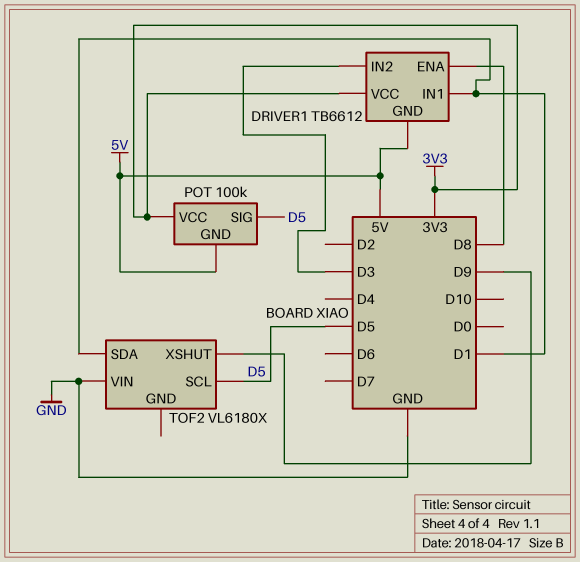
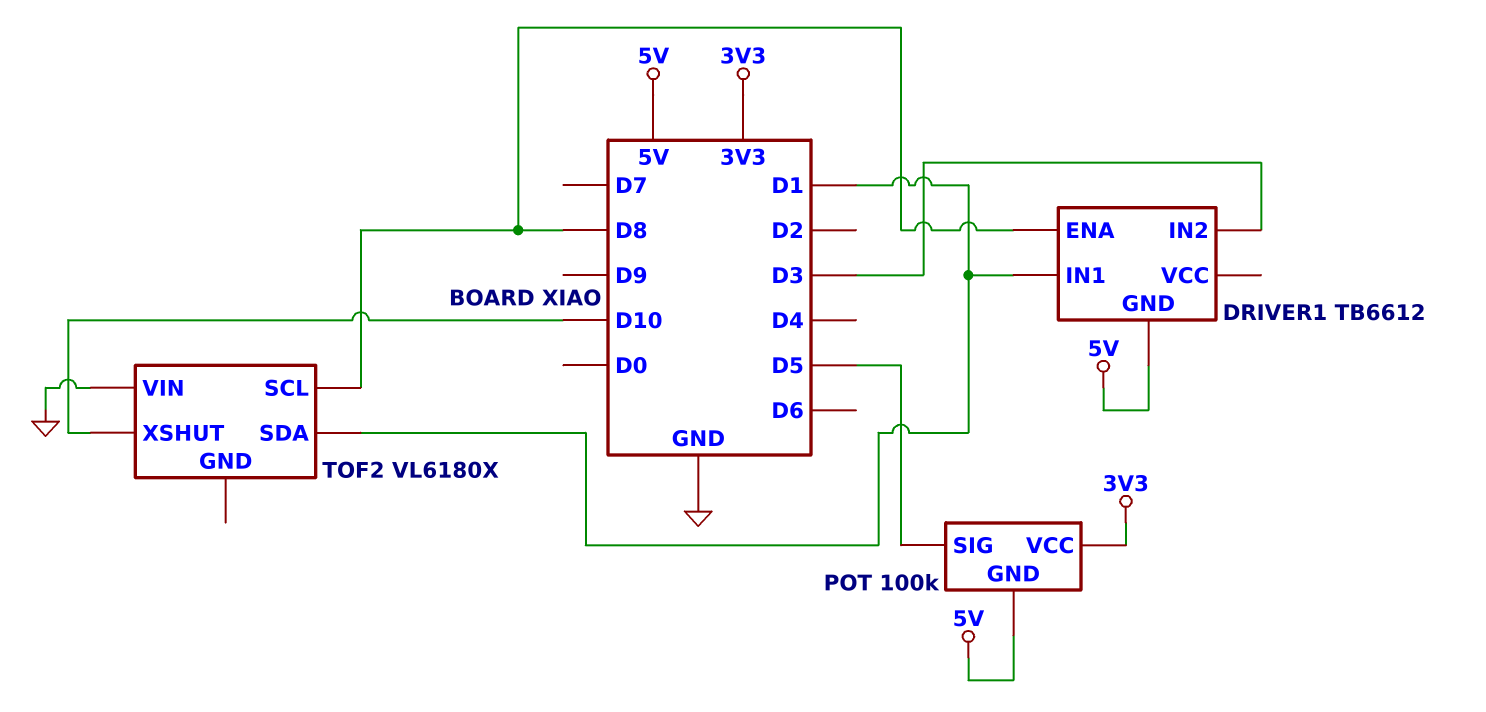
DRIVER1 pin VCC: 3V3 -> none
TOF2 pin SCL: D5 -> D8
TOF2 pin XSHUT: D9 -> D10

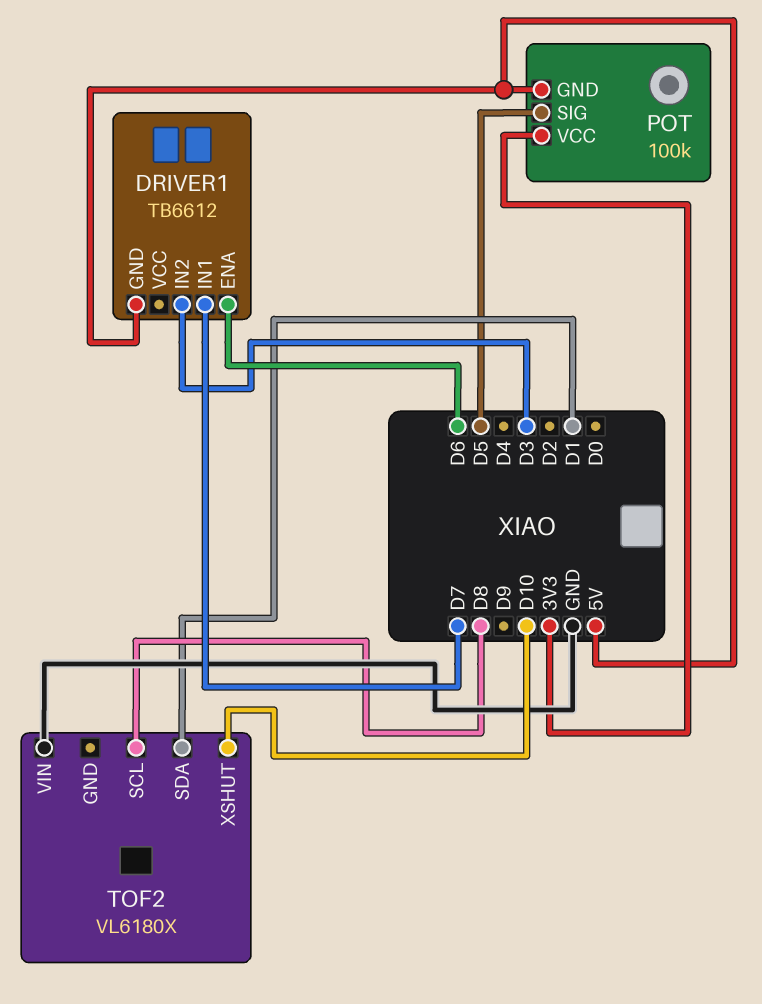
DRIVER1 pin ENA: D8 -> D6
DRIVER1 pin IN1: D1 -> D7

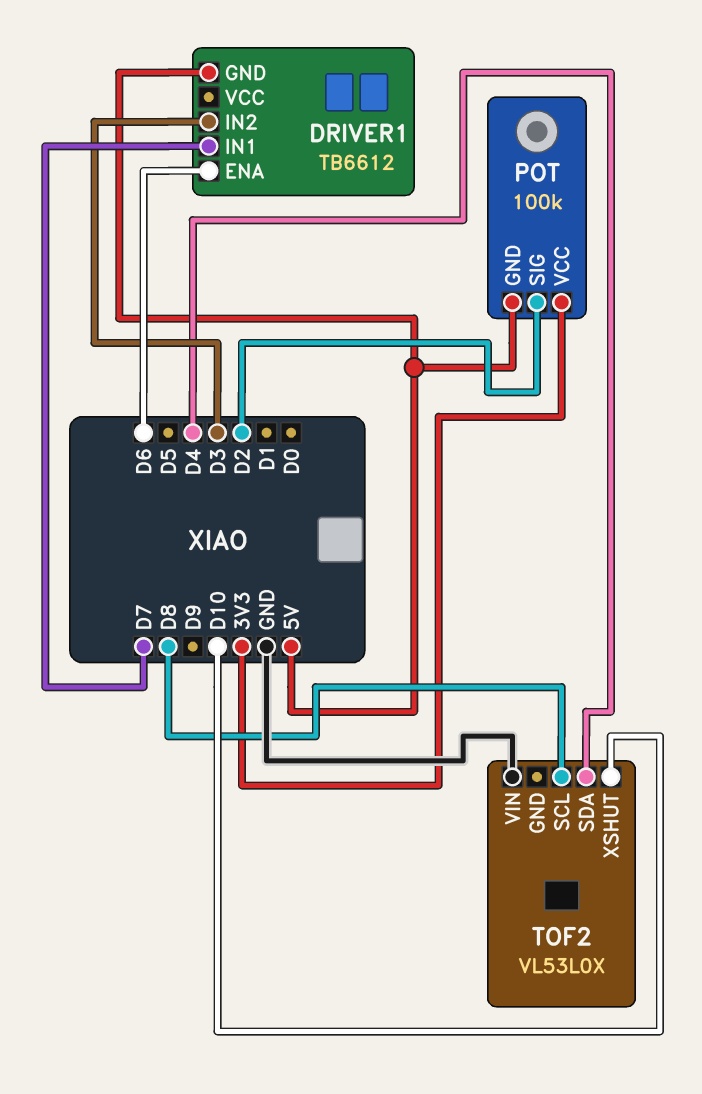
POT pin SIG: D5 -> D2
TOF2: VL6180X -> VL53L0X
TOF2 pin SDA: D1 -> D4

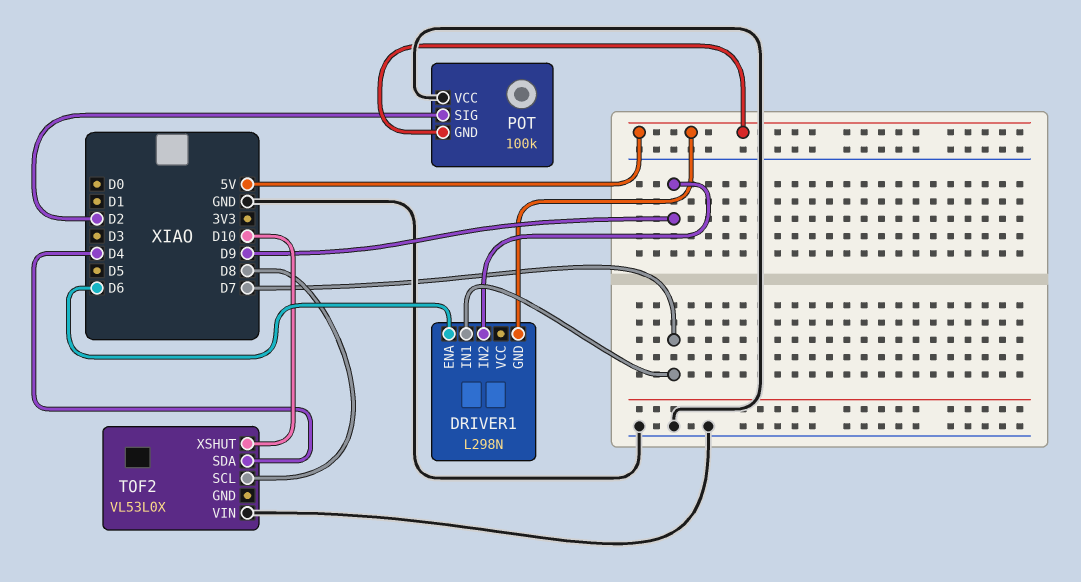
DRIVER1: TB6612 -> L298N
DRIVER1 pin IN2: D3 -> D9
POT pin VCC: 3V3 -> GND

